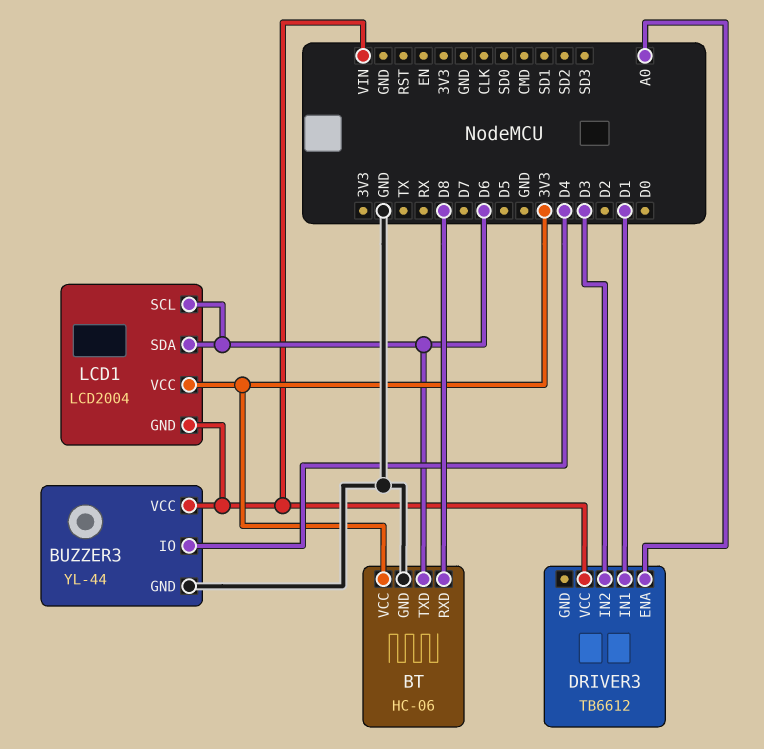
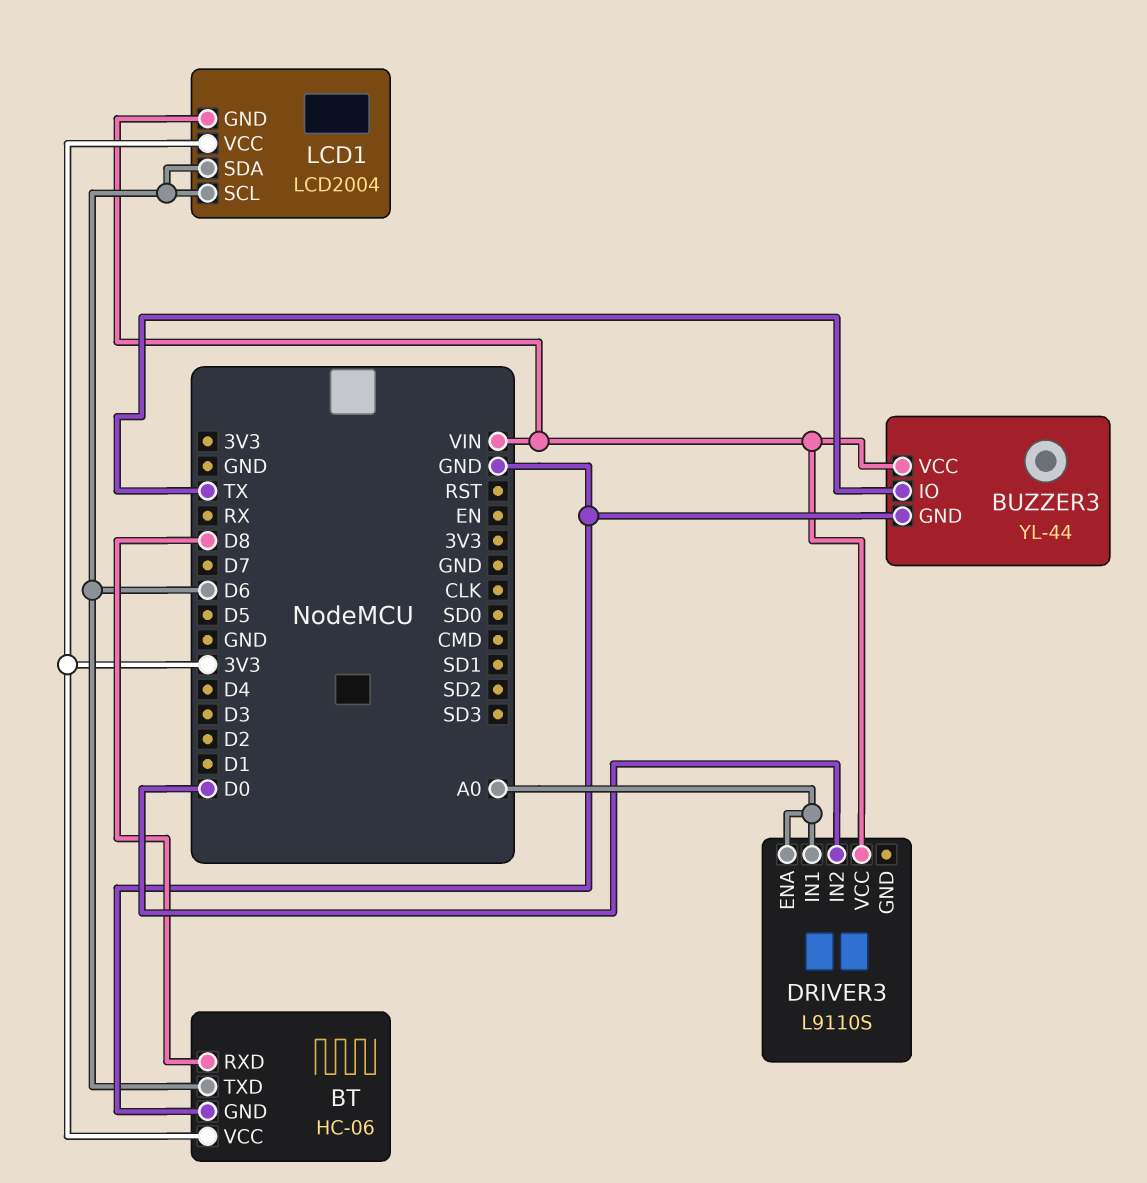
BUZZER3 pin IO: D4 -> TX
DRIVER3: TB6612 -> L9110S
DRIVER3 pin IN1: D1 -> A0
DRIVER3 pin IN2: D3 -> D0

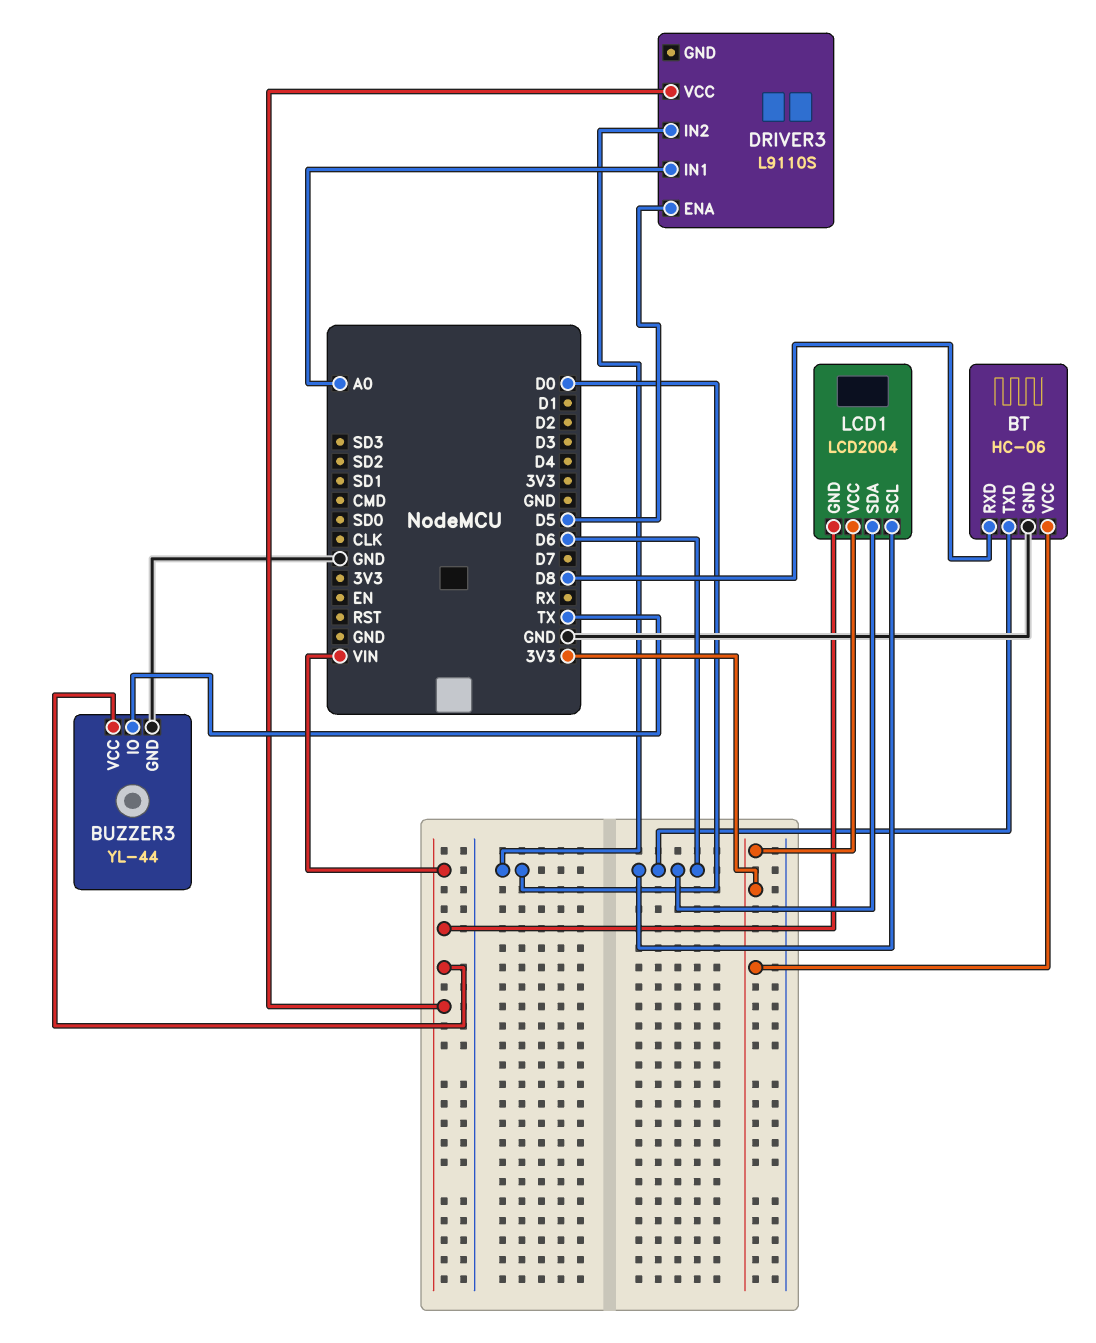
DRIVER3 pin ENA: A0 -> D5

